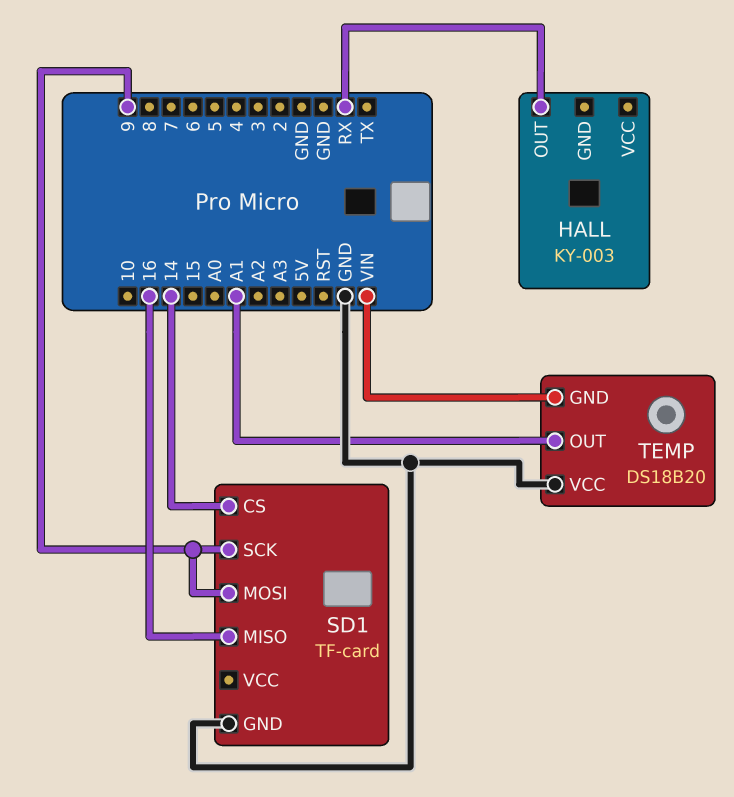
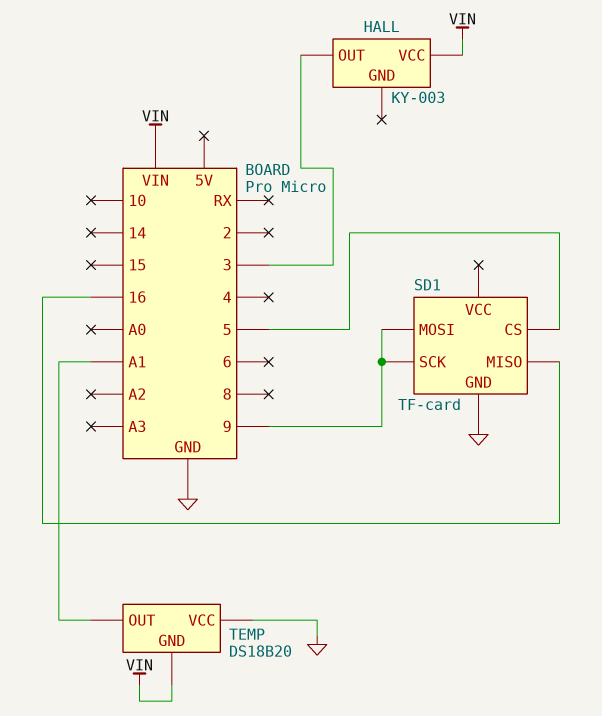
HALL pin OUT: RX -> 3
HALL pin VCC: none -> VIN
SD1 pin CS: 14 -> 5

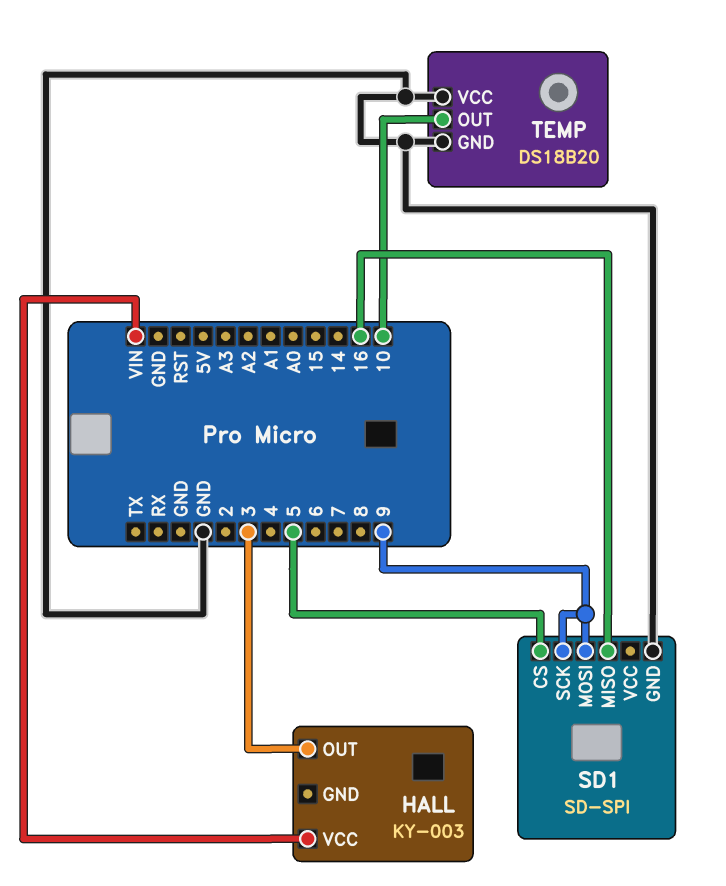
SD1: TF-card -> SD-SPI
TEMP pin GND: VIN -> GND
TEMP pin OUT: A1 -> 10

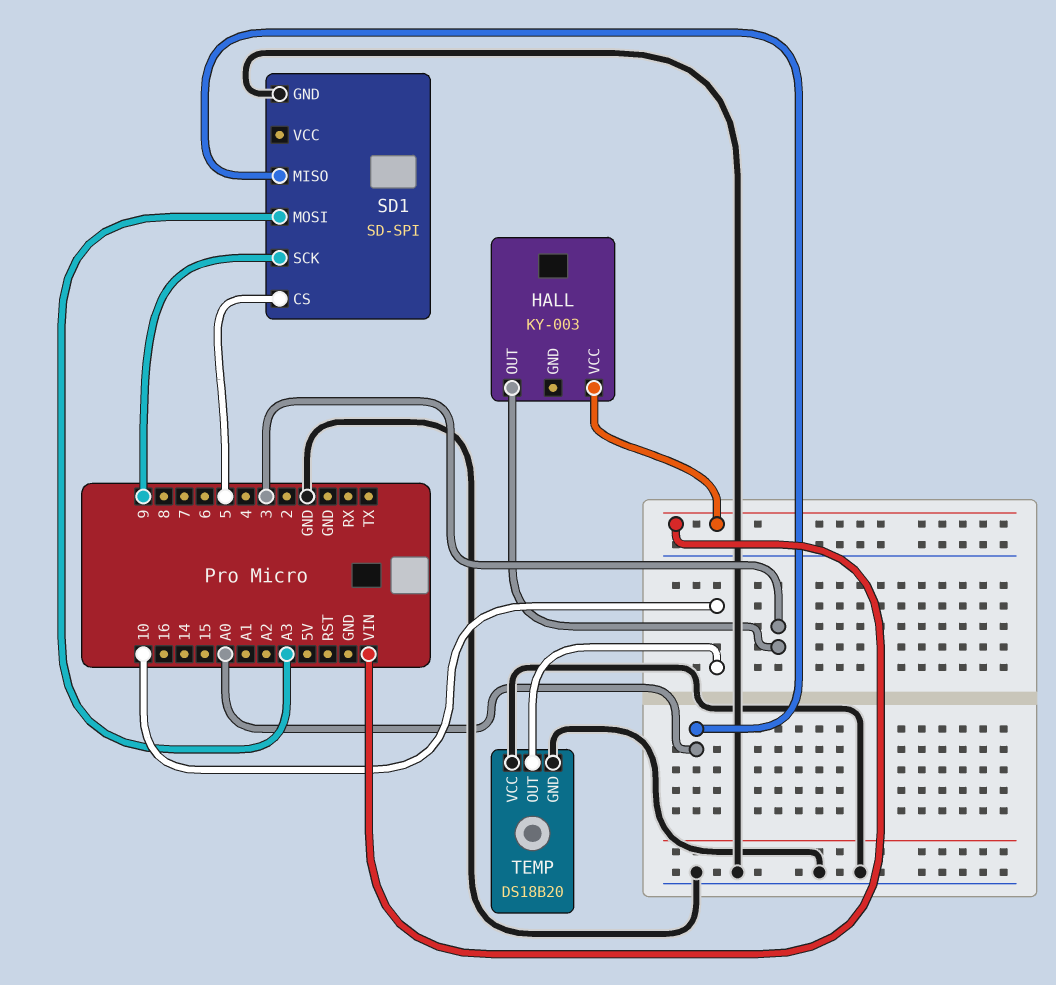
SD1 pin MISO: 16 -> A0
SD1 pin MOSI: 9 -> A3

